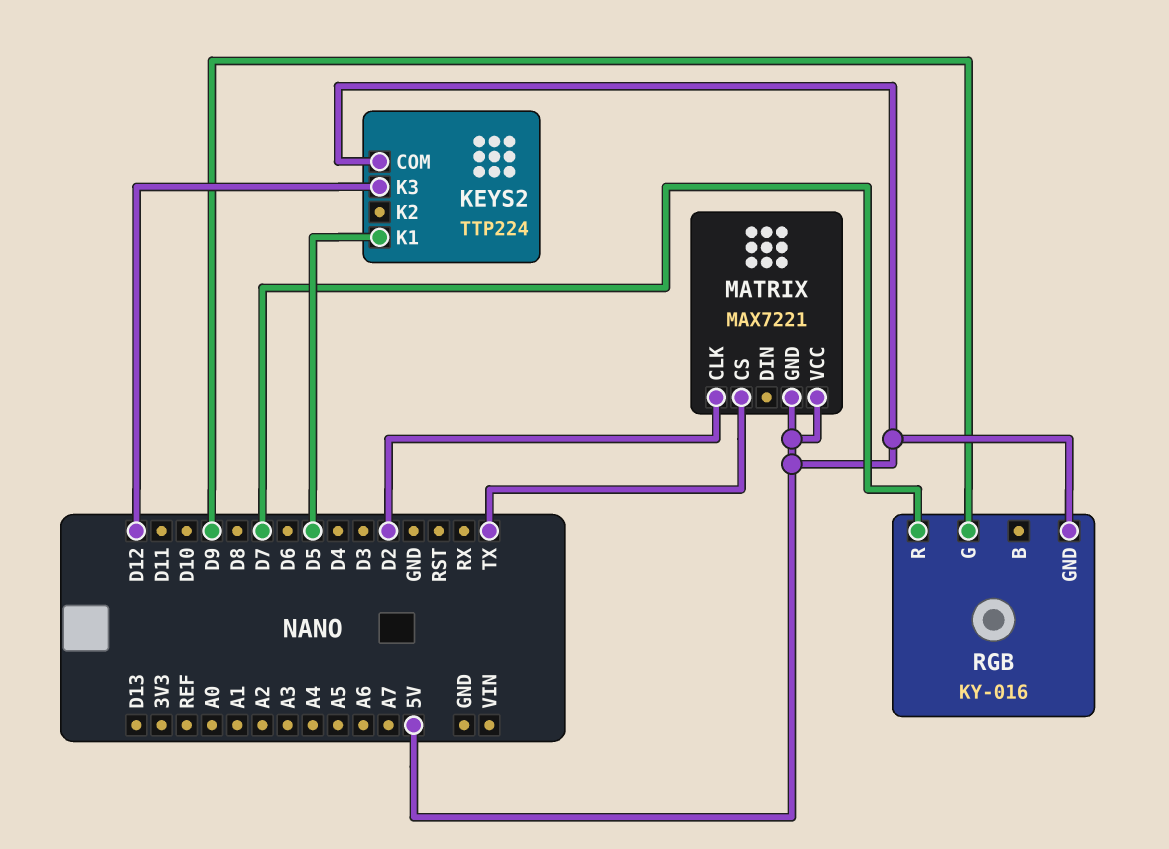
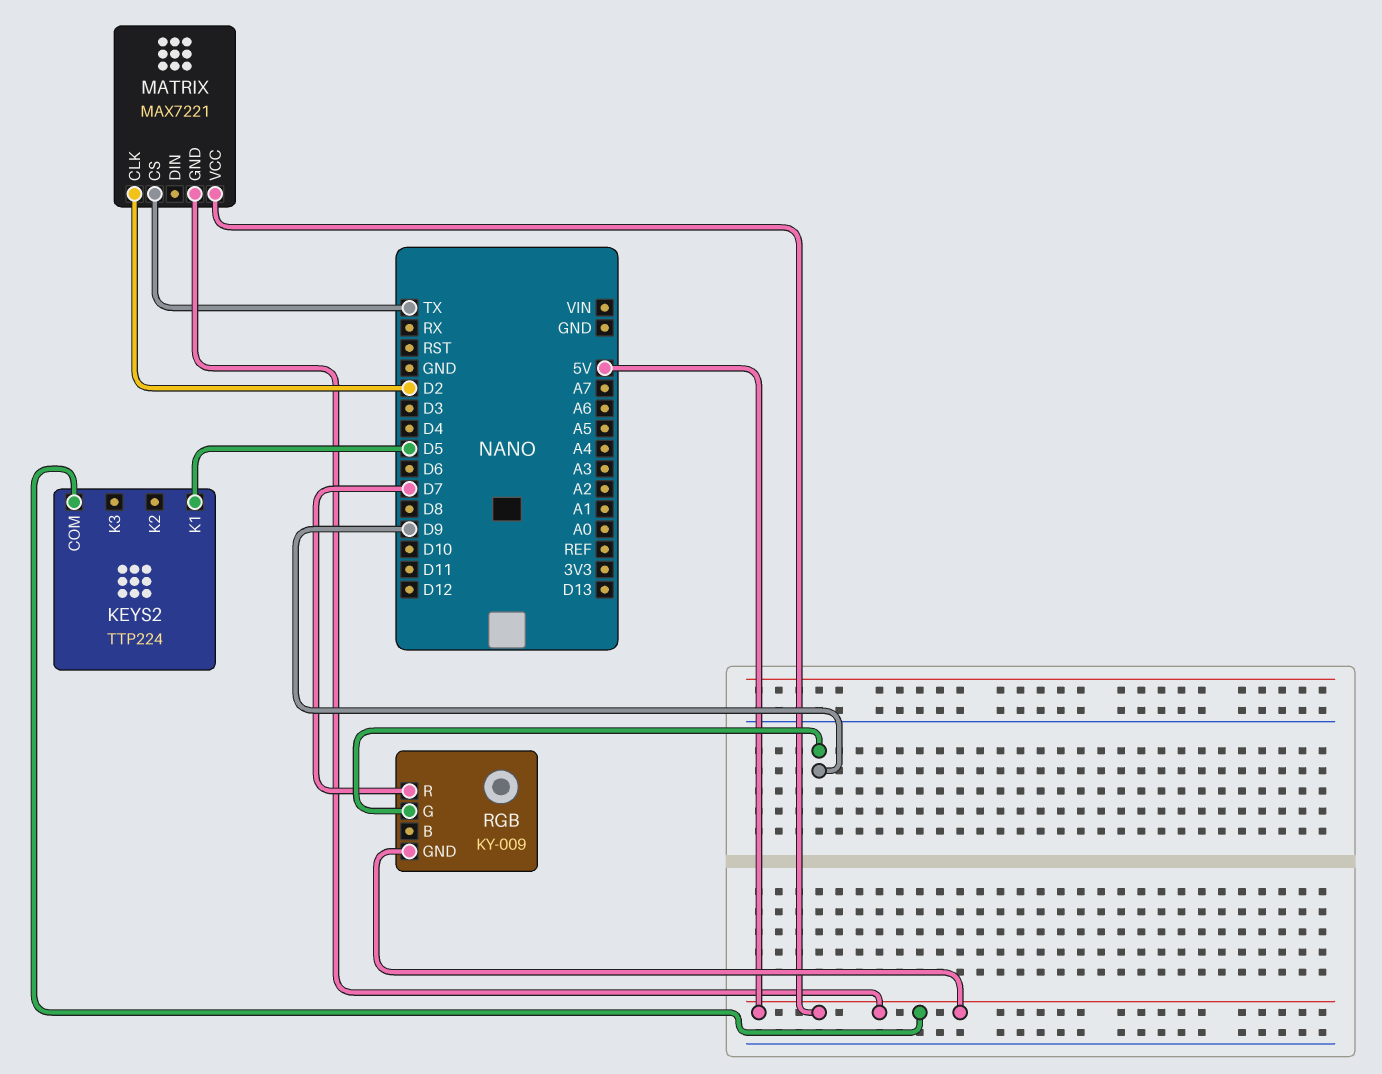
KEYS2 pin K3: D12 -> none
RGB: KY-016 -> KY-009

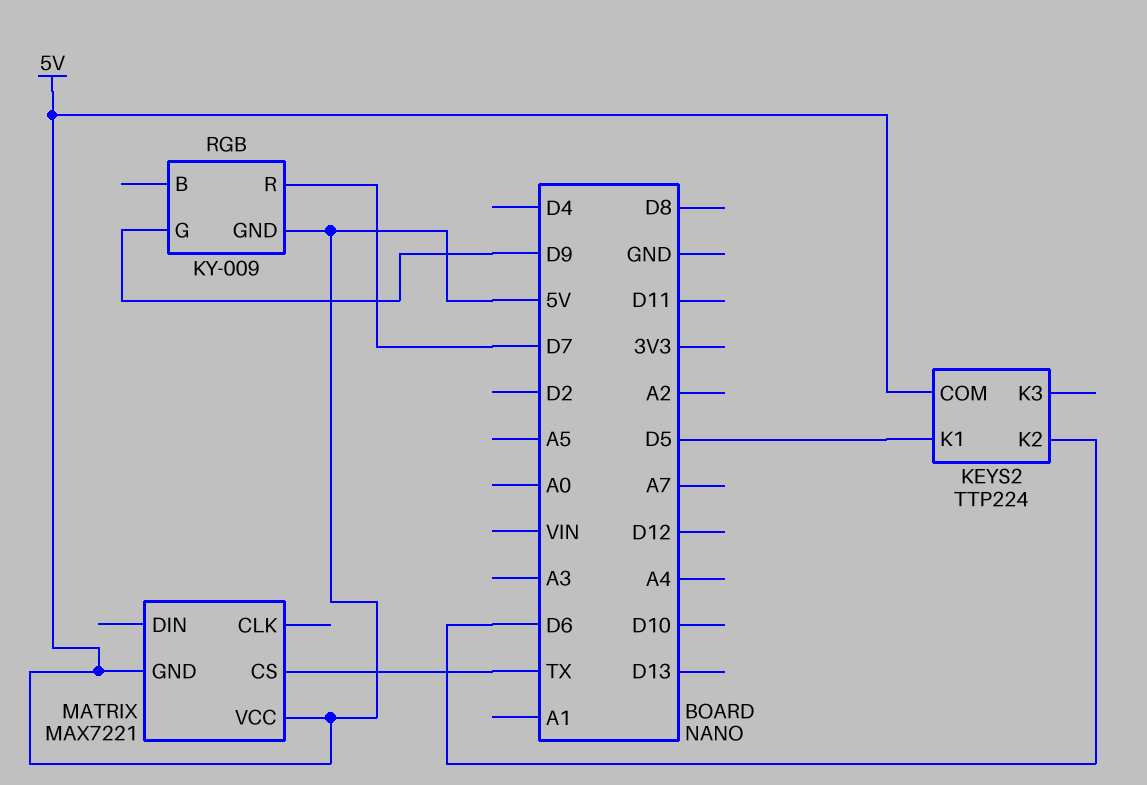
KEYS2 pin K2: none -> D6
MATRIX pin CLK: D2 -> none

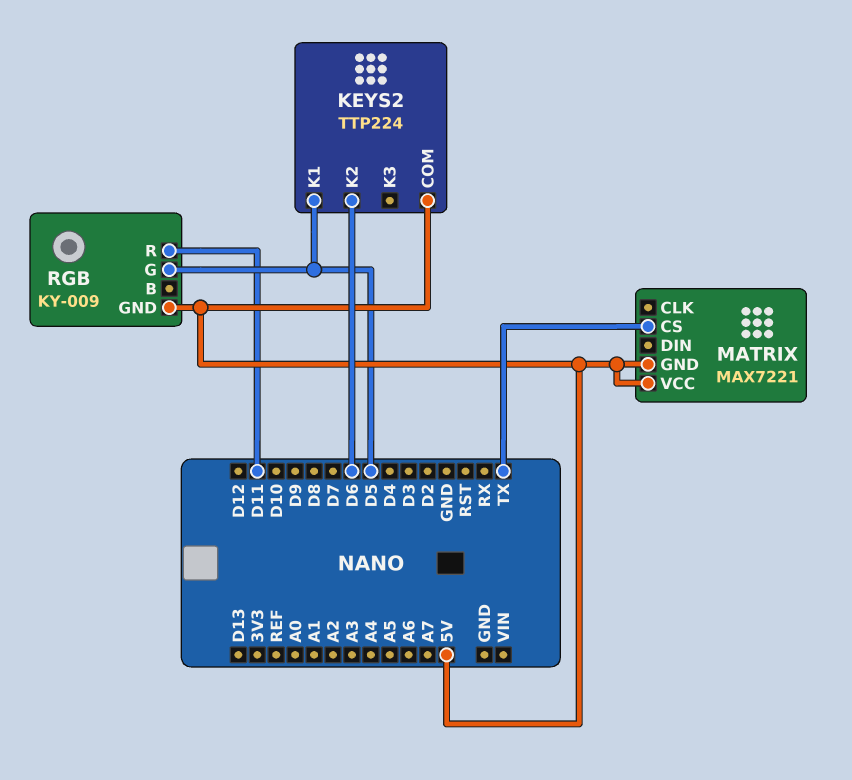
RGB pin G: D9 -> D5
RGB pin R: D7 -> D11

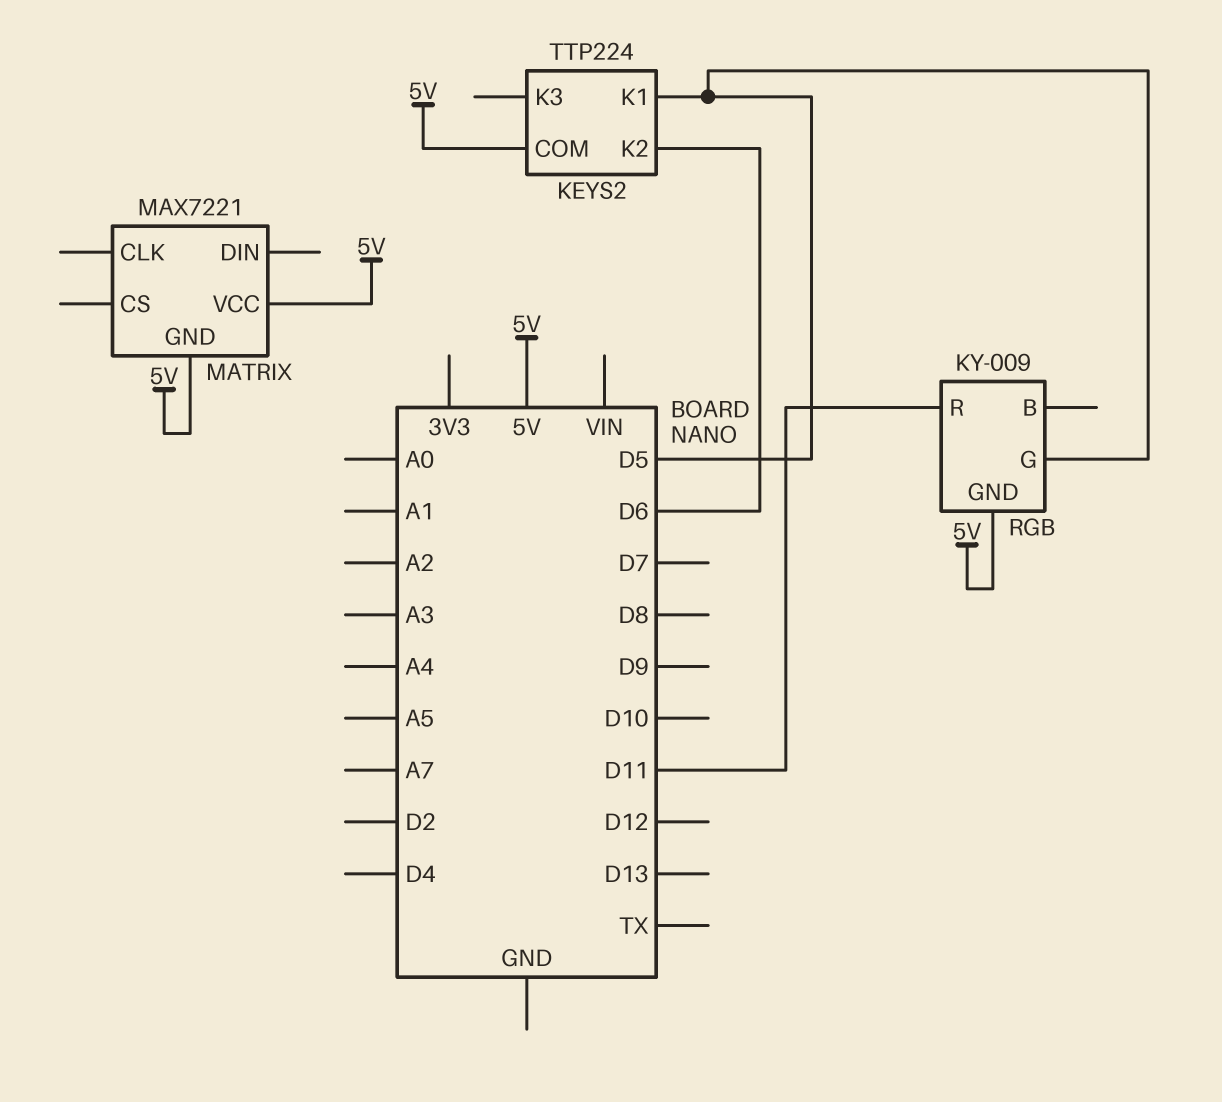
MATRIX pin CS: TX -> none

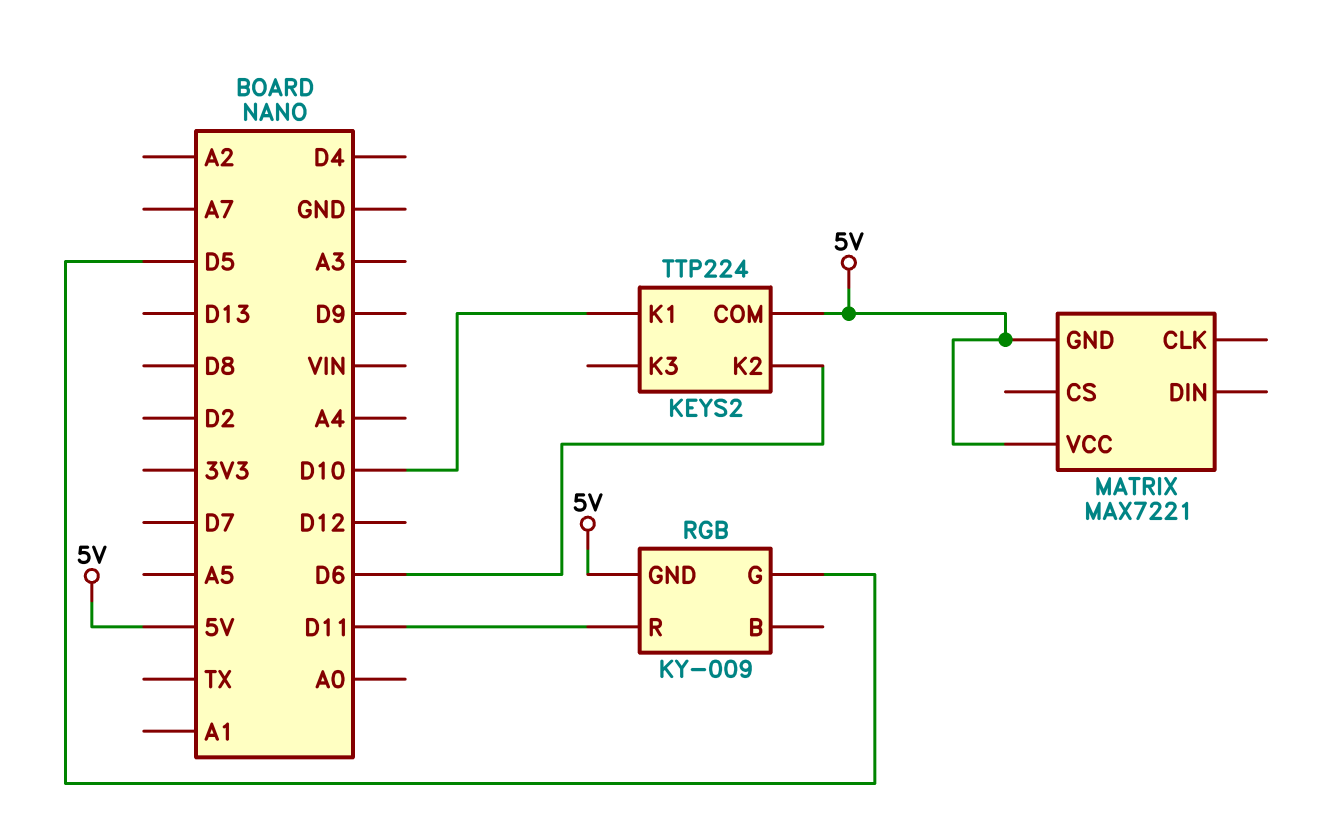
KEYS2 pin K1: D5 -> D10

